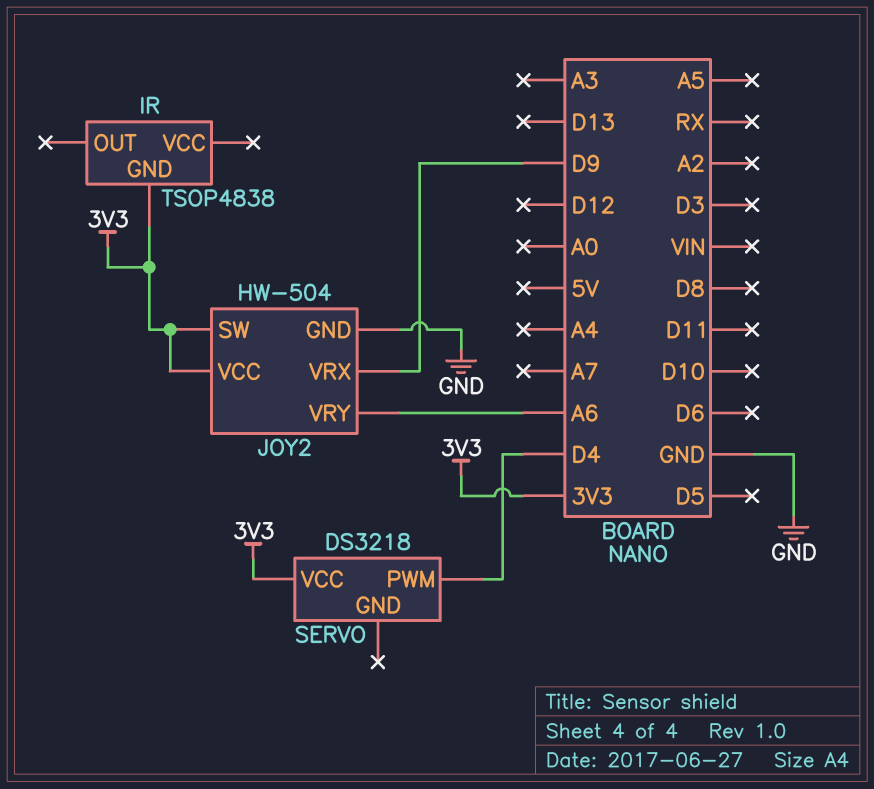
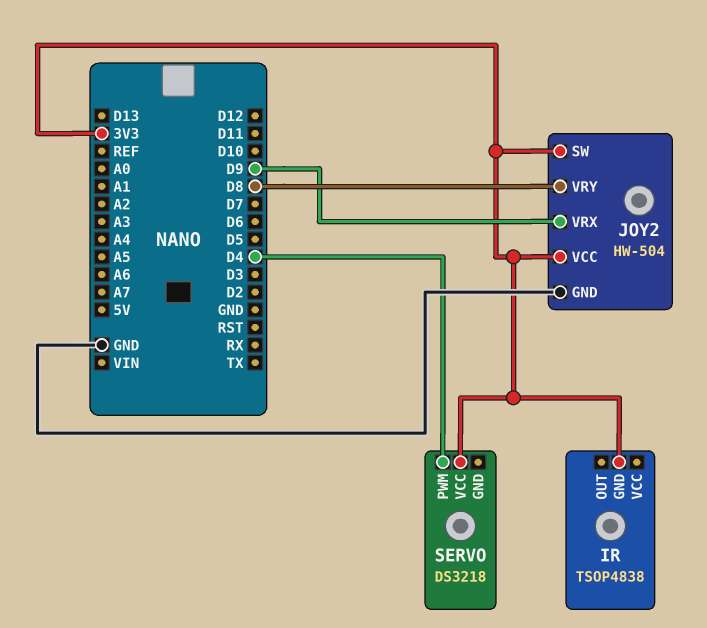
JOY2 pin VRY: A6 -> D8

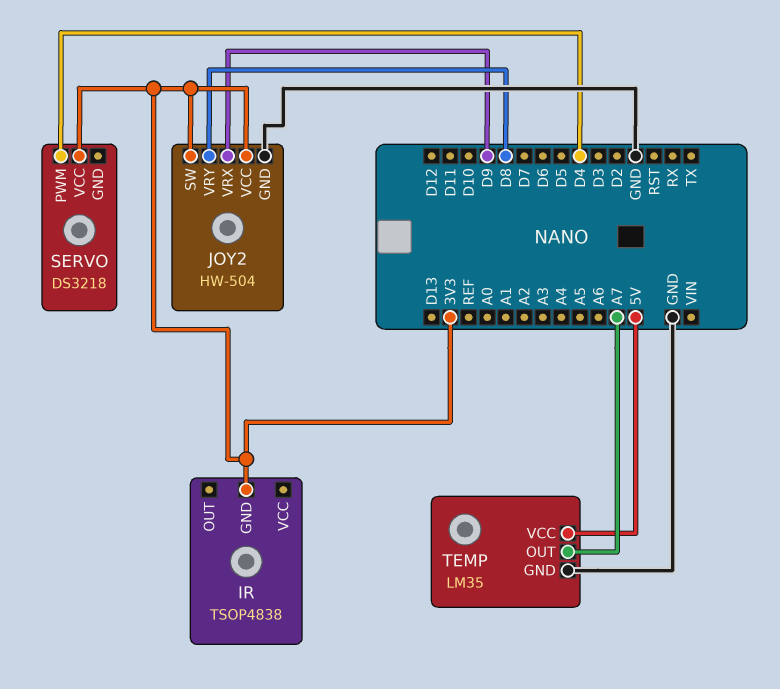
TEMP: none -> LM35
TEMP pin GND: none -> GND
TEMP pin OUT: none -> A7
TEMP pin VCC: none -> 5V

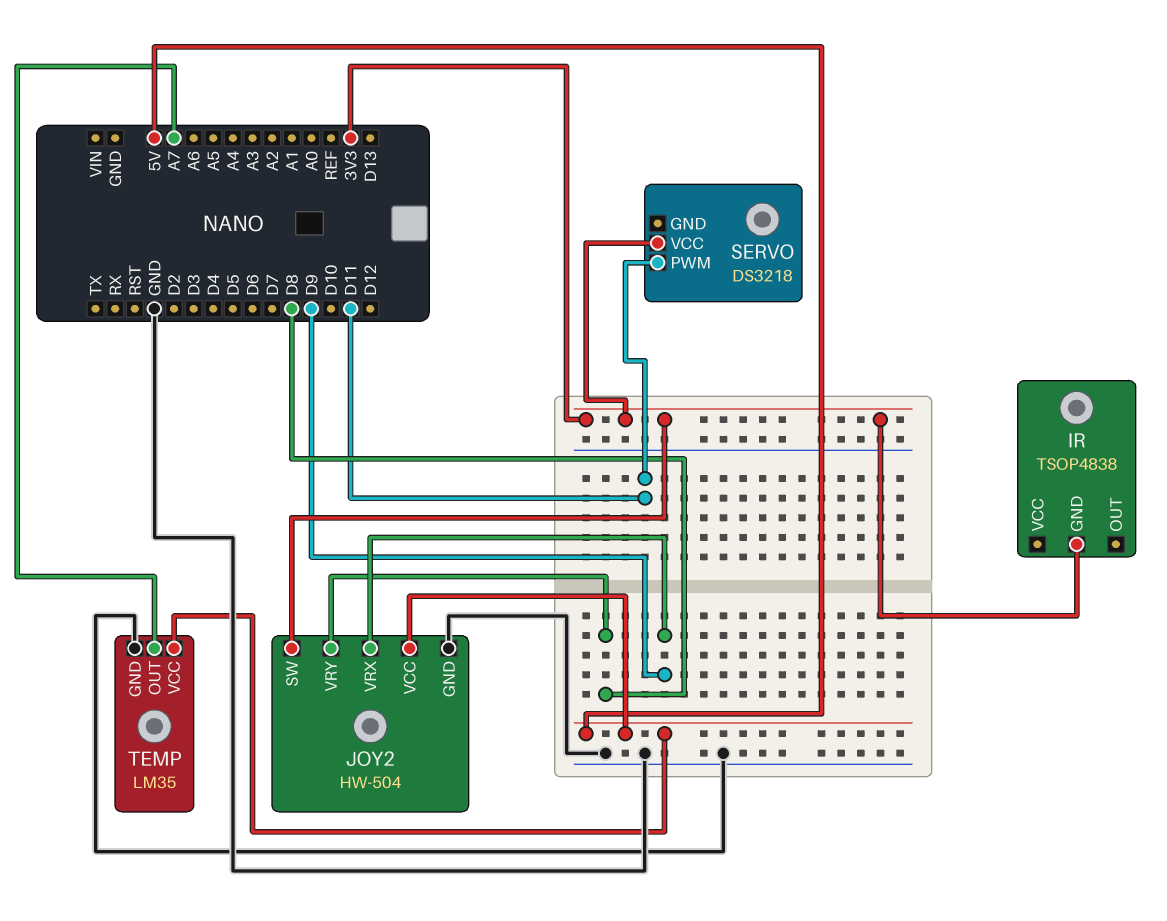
JOY2 pin VCC: 3V3 -> 5V
SERVO pin PWM: D4 -> D11

